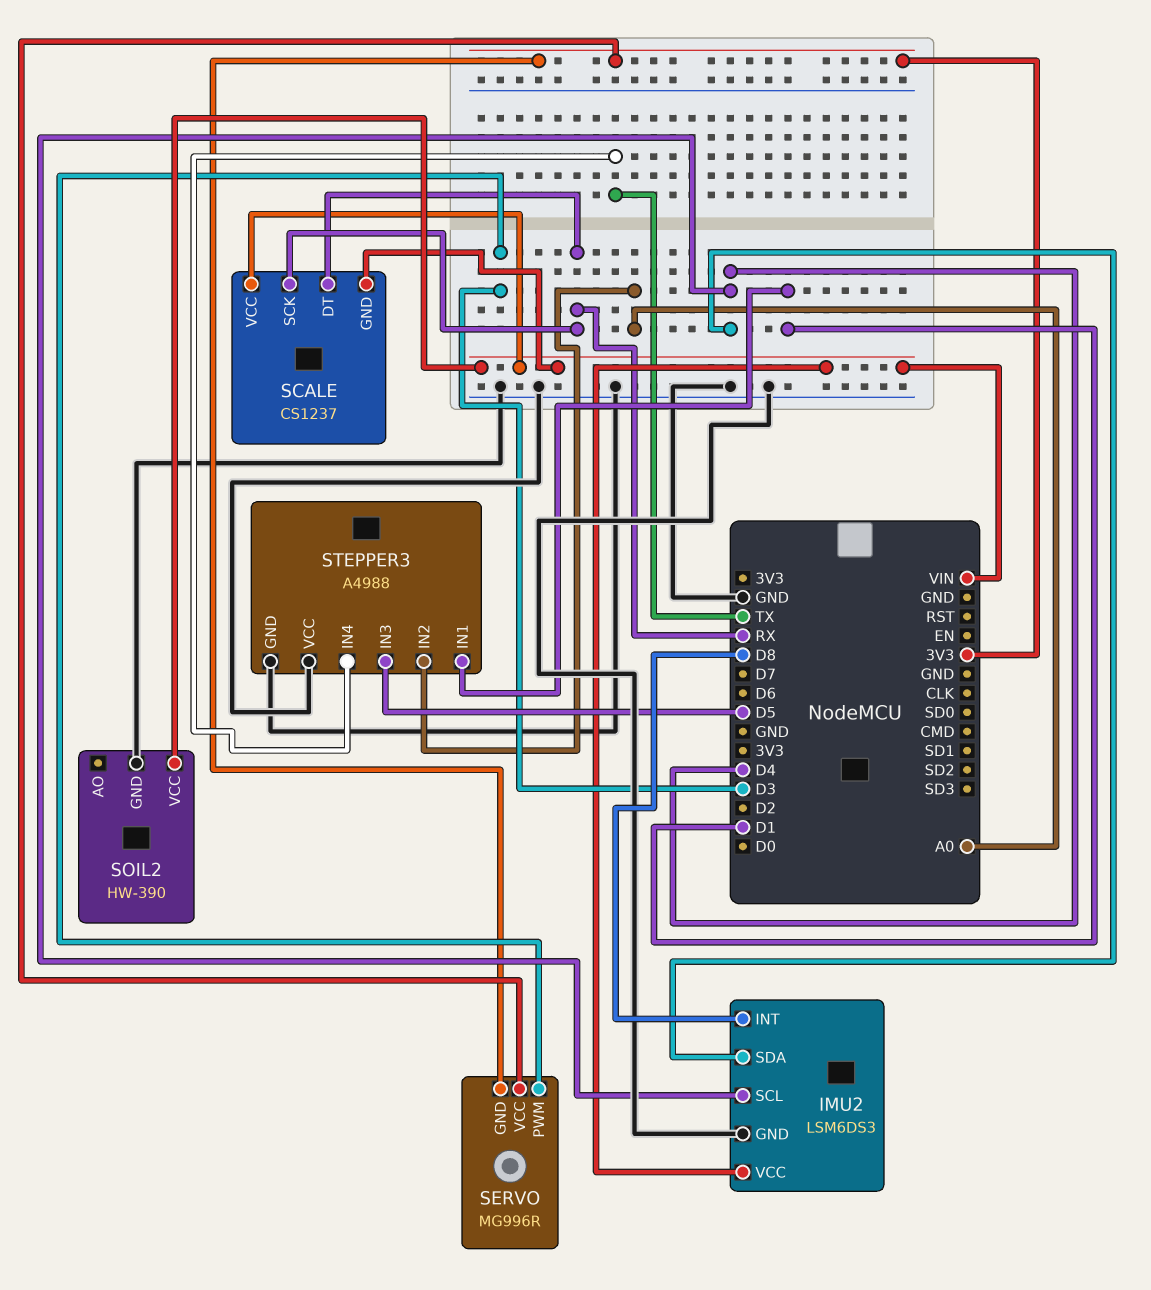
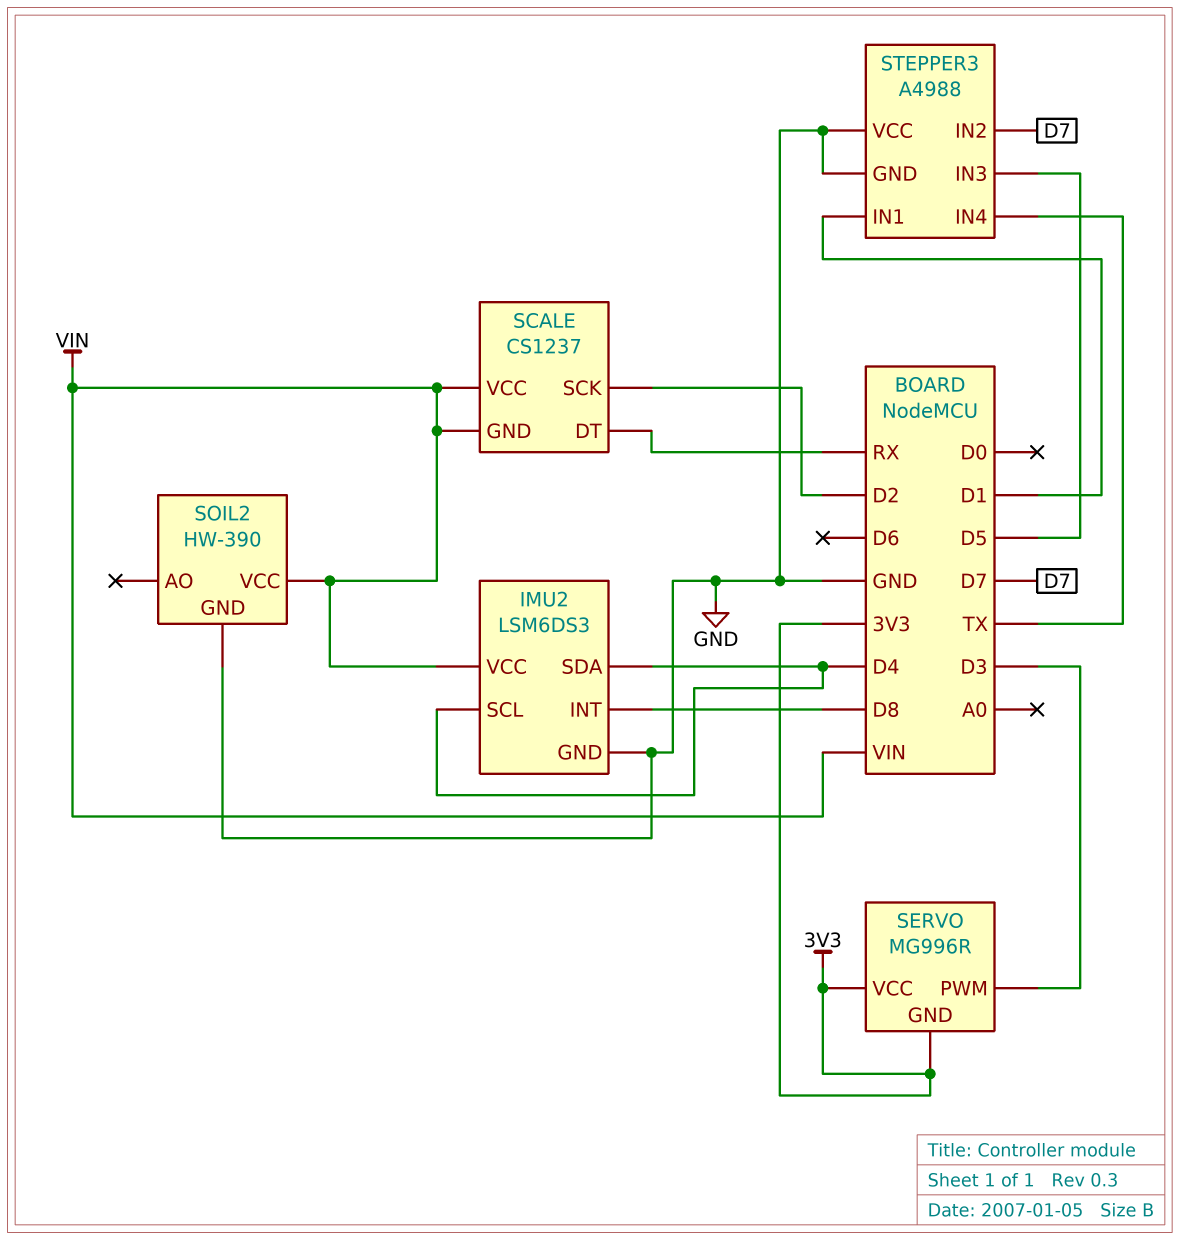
SCALE pin SCK: RX -> D2
STEPPER3 pin IN2: A0 -> D7

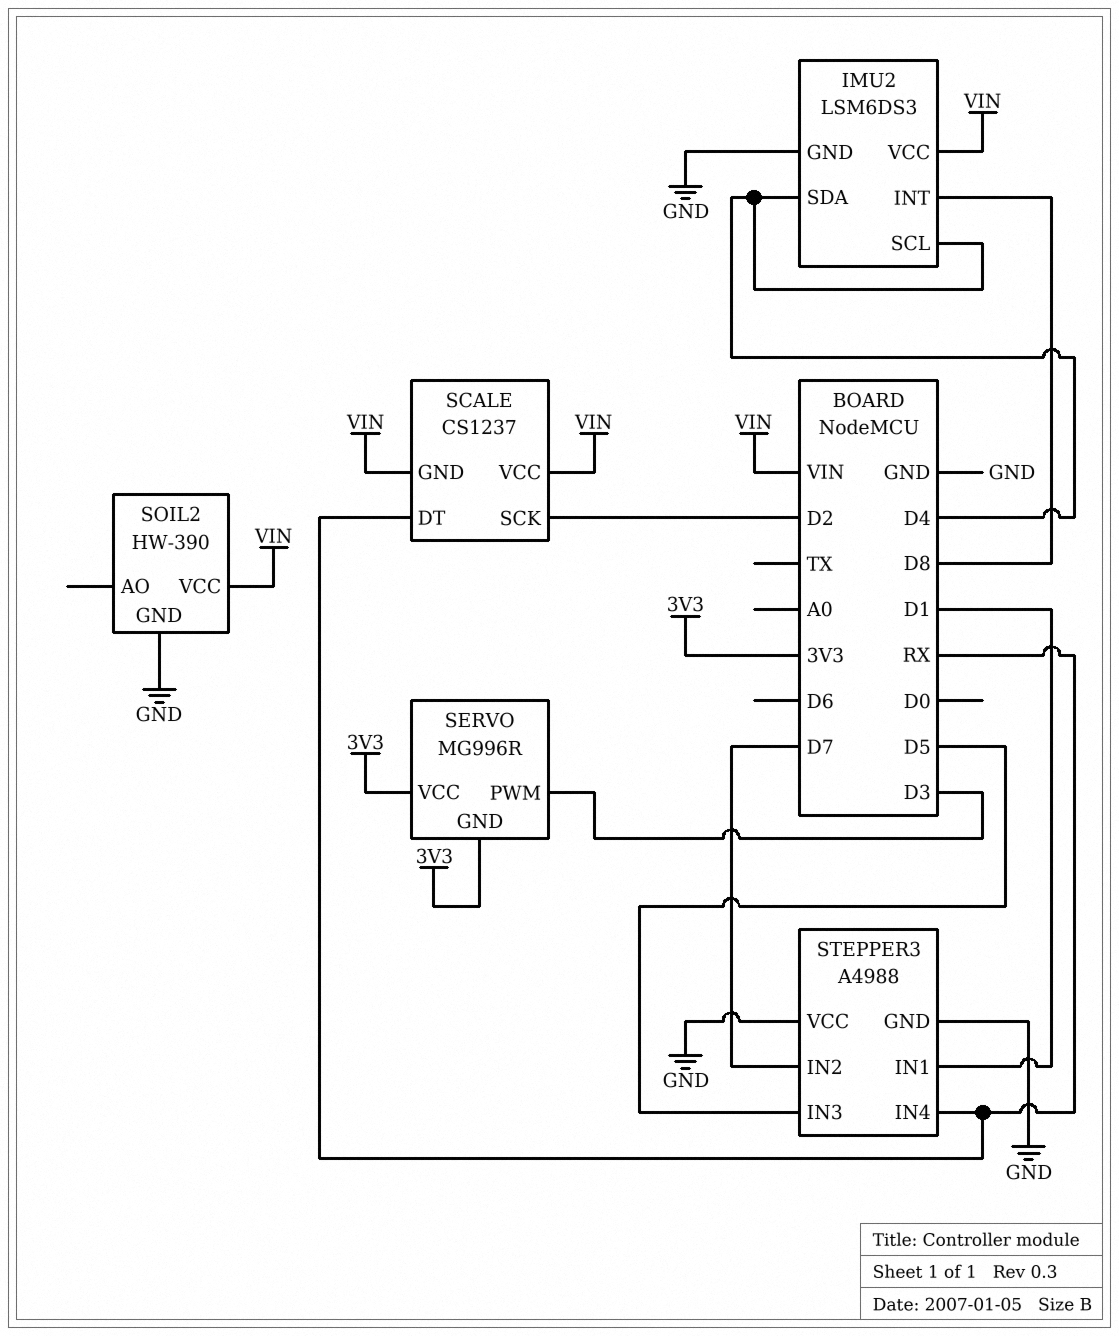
STEPPER3 pin IN4: TX -> RX

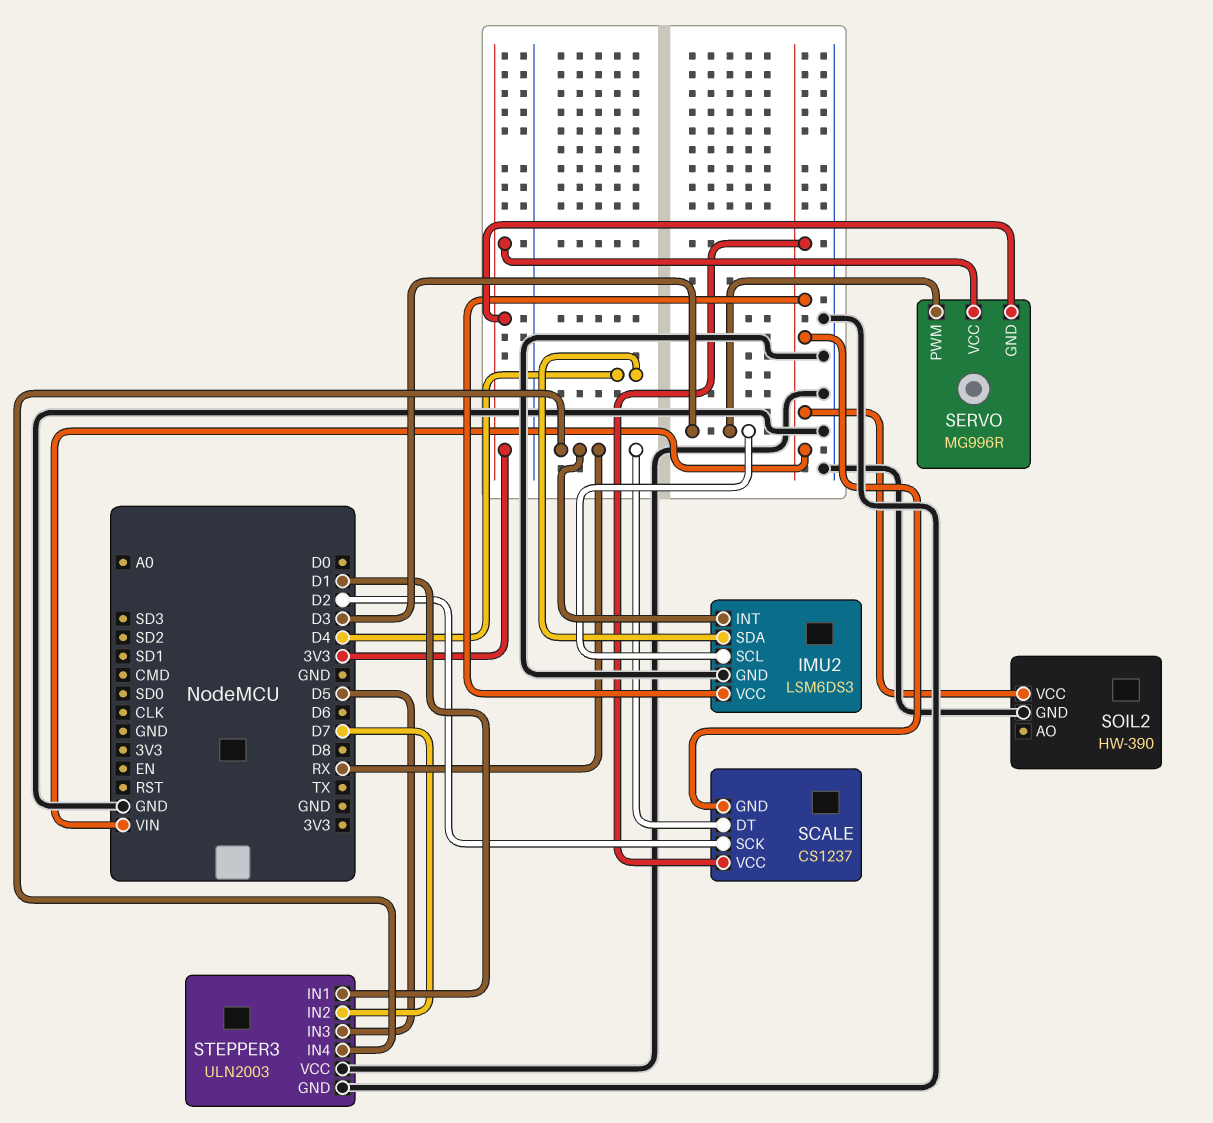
IMU2 pin INT: D8 -> RX
IMU2 pin SCL: D4 -> D3
STEPPER3: A4988 -> ULN2003

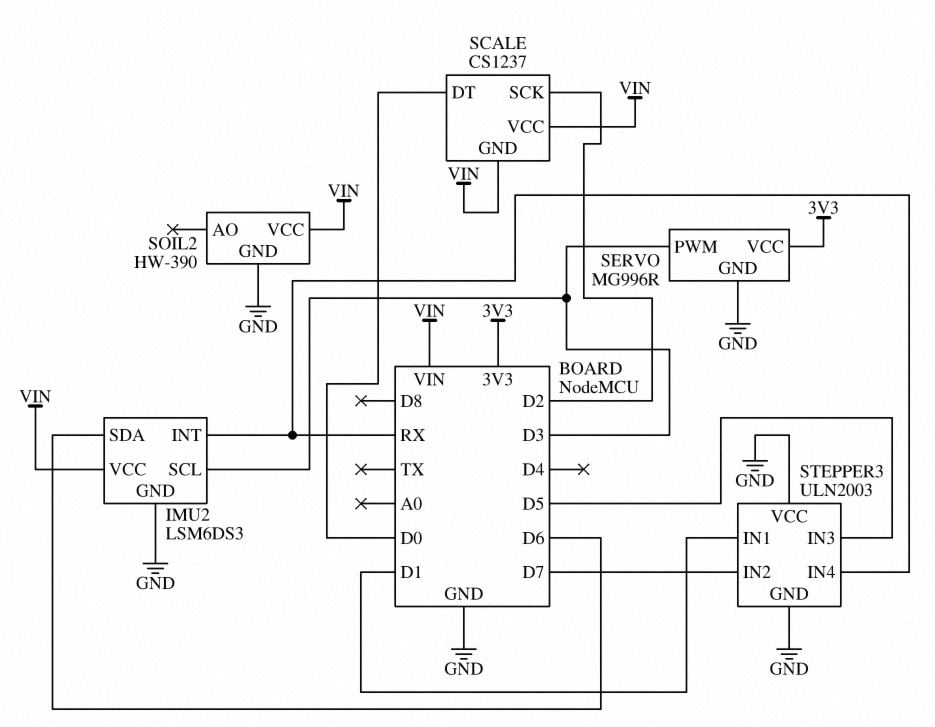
IMU2 pin SDA: D4 -> D6
SCALE pin DT: RX -> D0
SERVO pin GND: 3V3 -> GND

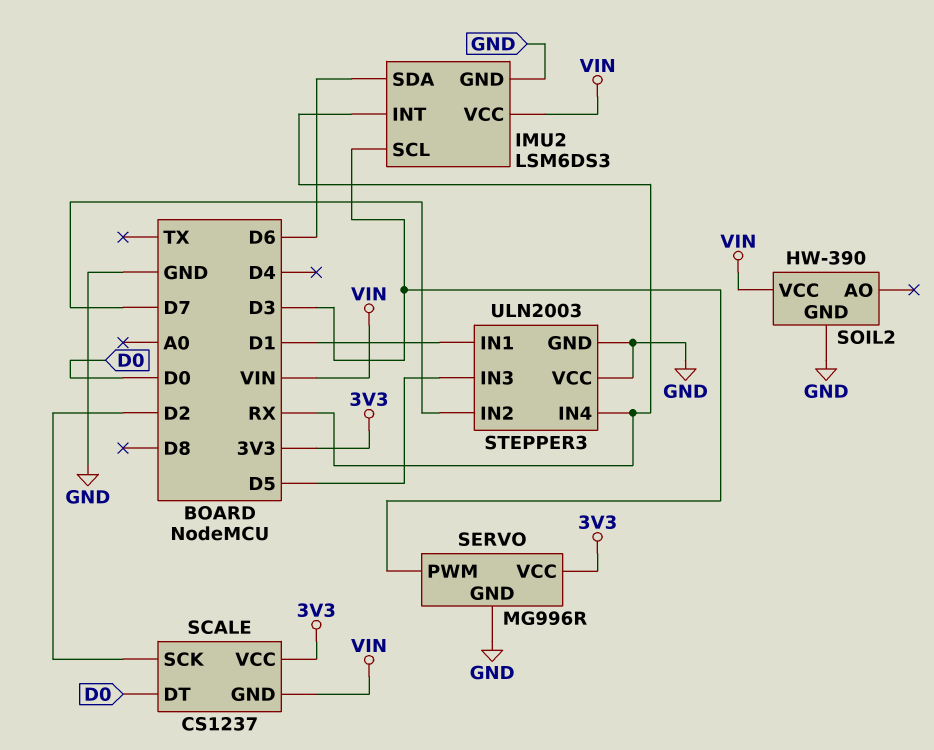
SCALE pin VCC: VIN -> 3V3

